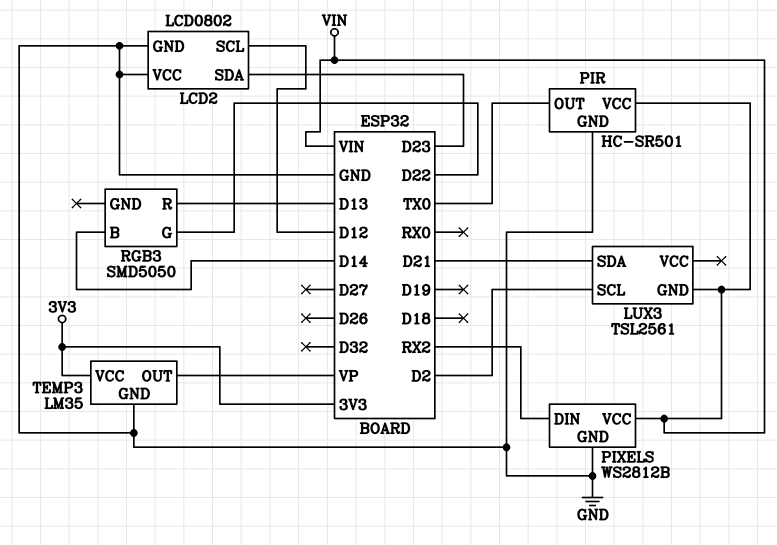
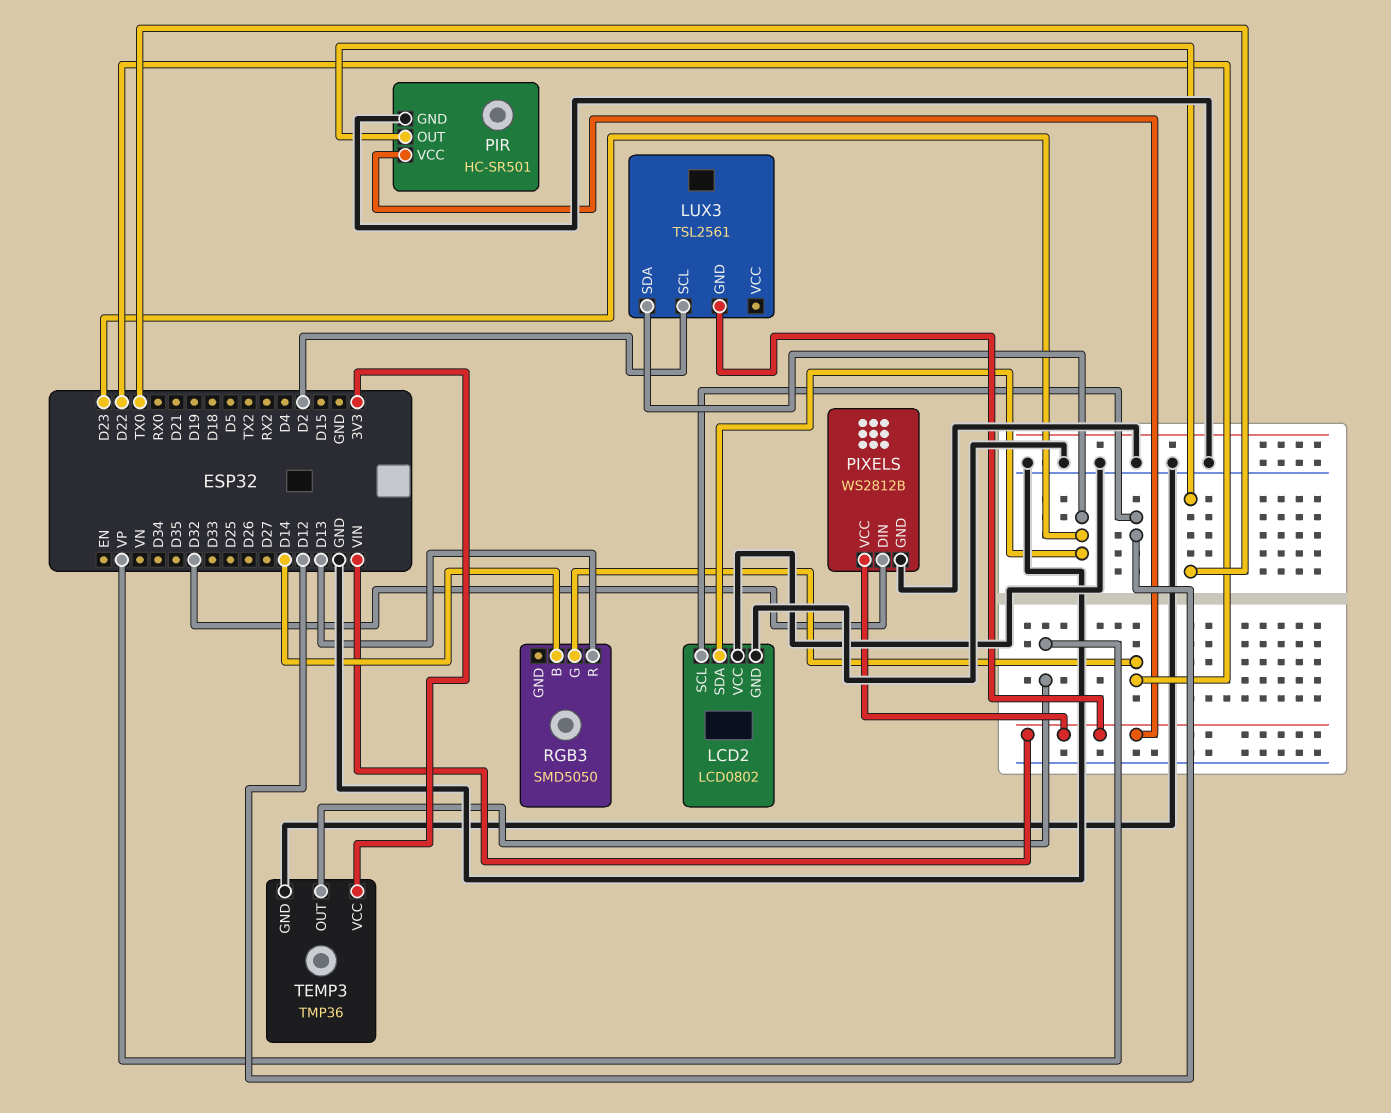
LUX3 pin SDA: D21 -> D23
PIXELS pin DIN: RX2 -> D32
TEMP3: LM35 -> TMP36

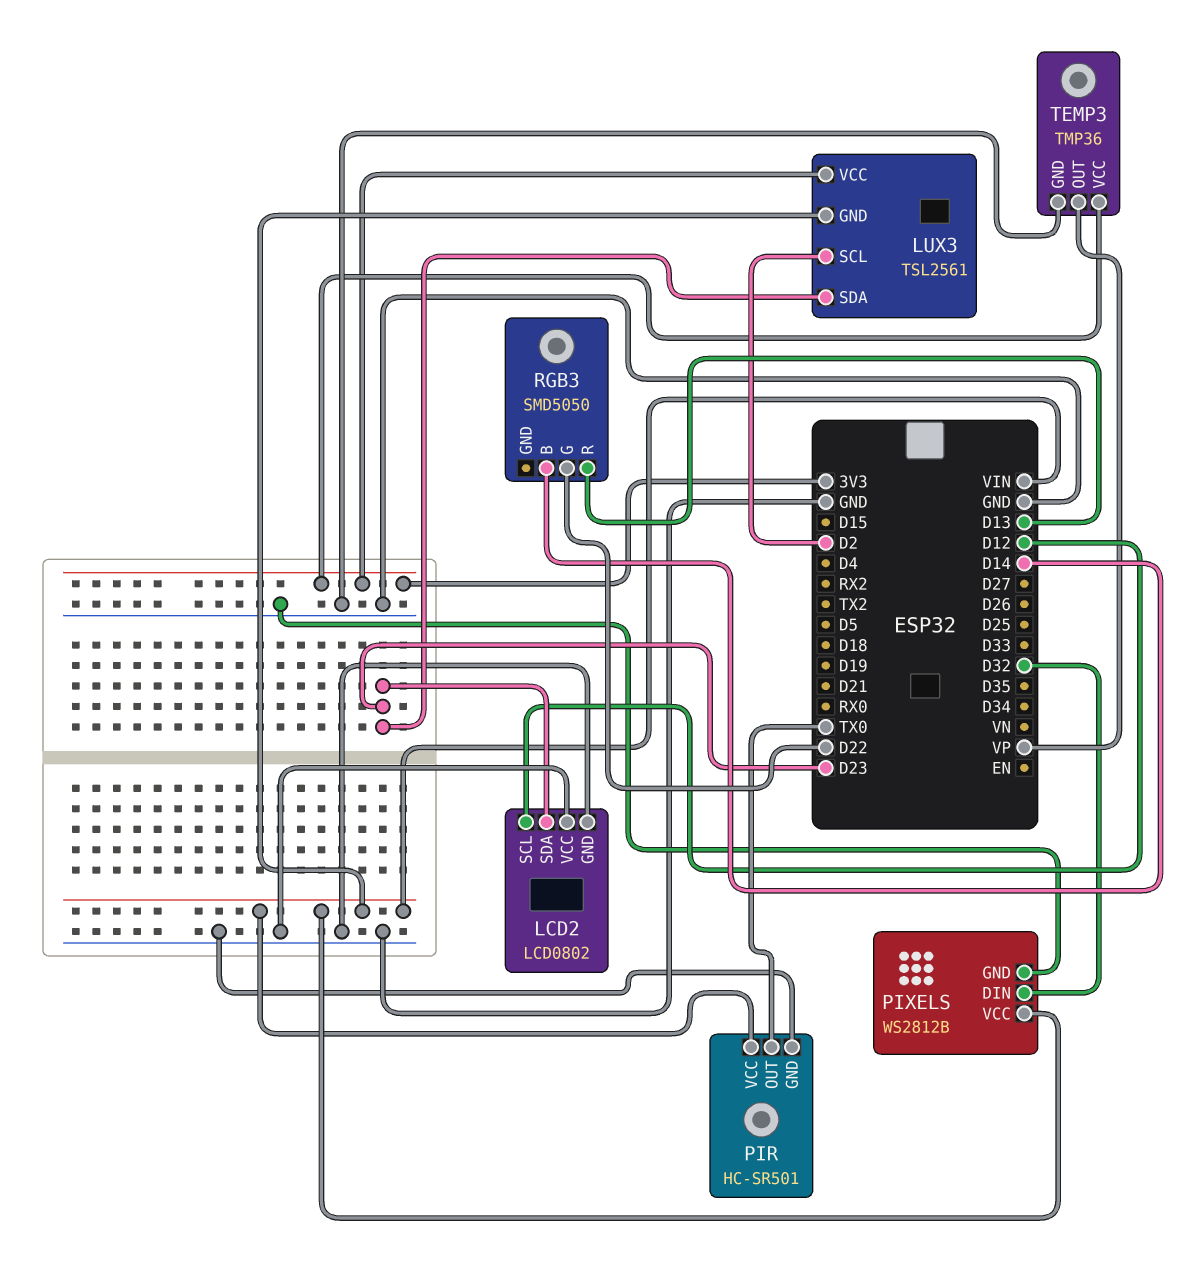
LUX3 pin VCC: none -> 3V3

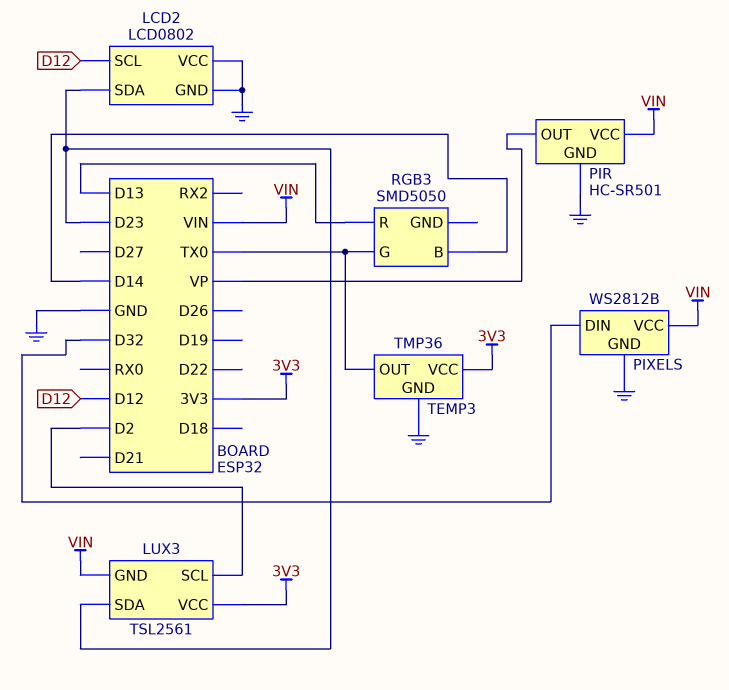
PIR pin OUT: TX0 -> VP
RGB3 pin G: D22 -> TX0
TEMP3 pin OUT: VP -> TX0

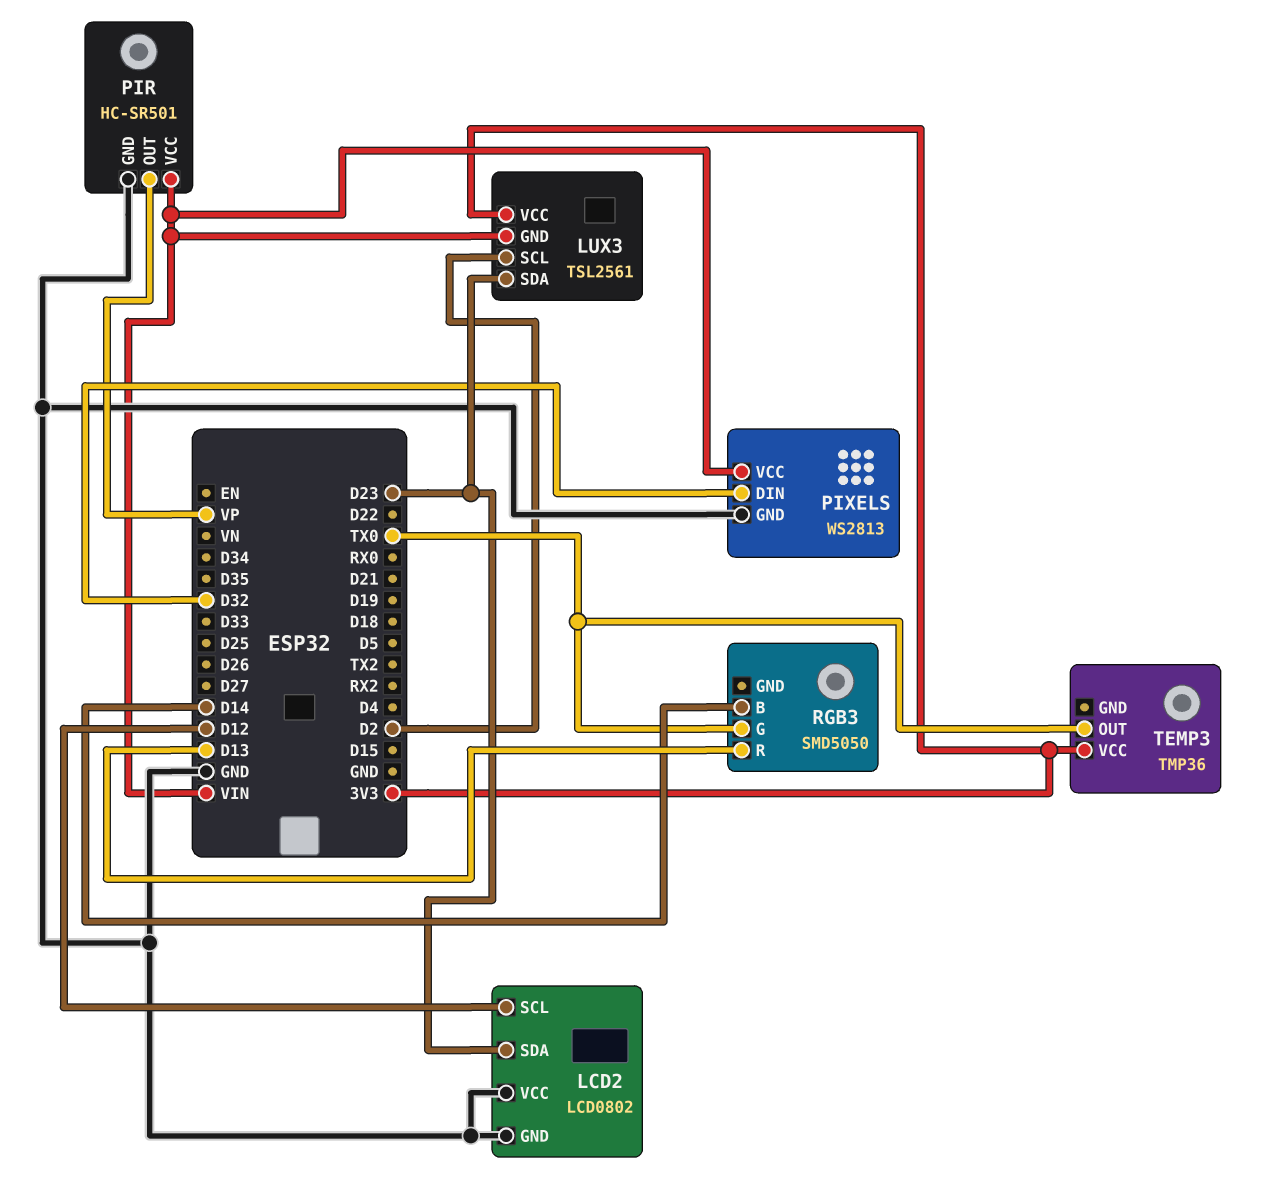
PIXELS: WS2812B -> WS2813
TEMP3 pin GND: GND -> none

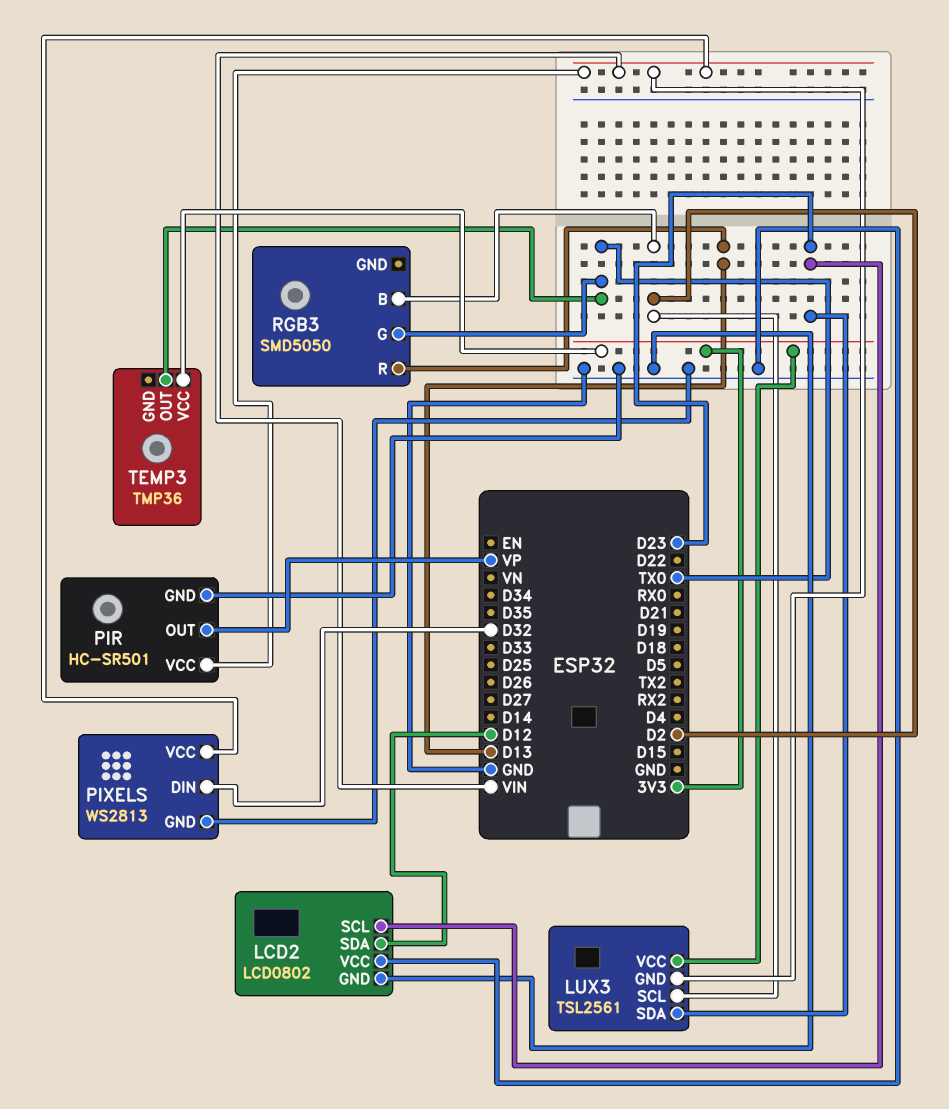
LCD2 pin SCL: D12 -> D23
LCD2 pin SDA: D23 -> D12
RGB3 pin B: D14 -> D2

